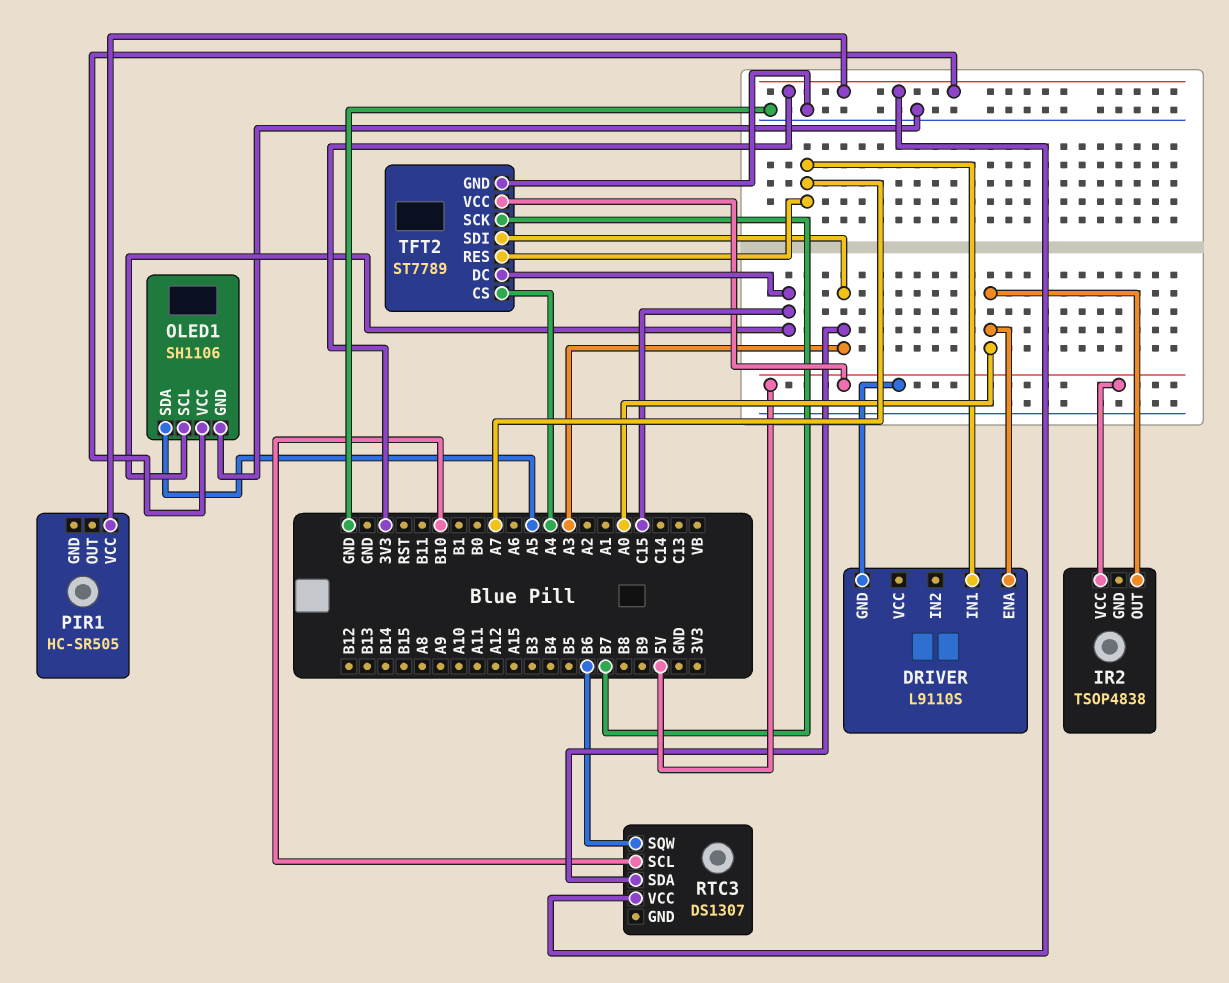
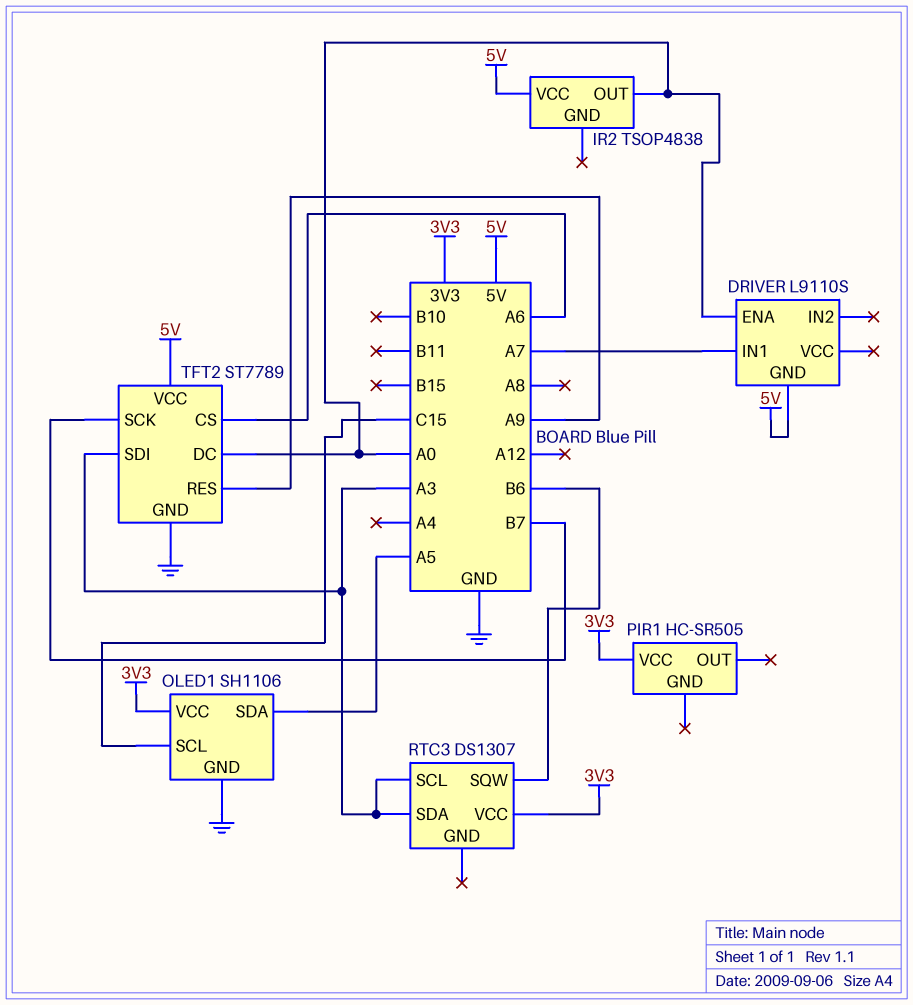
RTC3 pin SCL: B10 -> A3
TFT2 pin CS: A4 -> A6
TFT2 pin DC: C15 -> A0
TFT2 pin RES: A7 -> A9

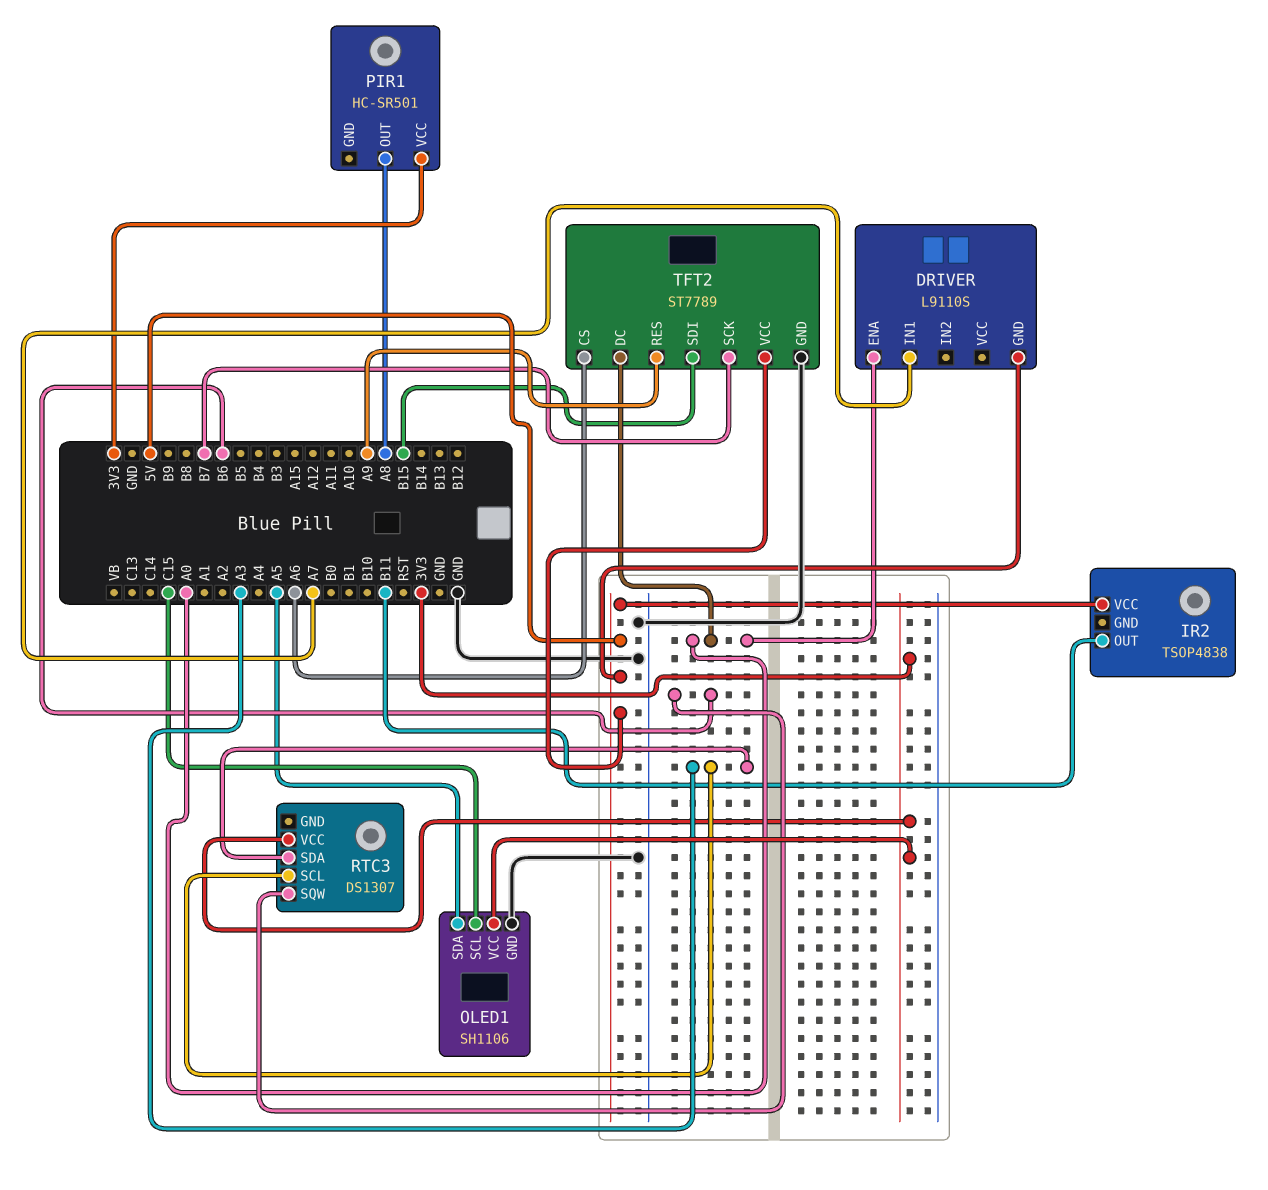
IR2 pin OUT: A0 -> B11
PIR1: HC-SR505 -> HC-SR501
PIR1 pin OUT: none -> A8
TFT2 pin SDI: A3 -> B15

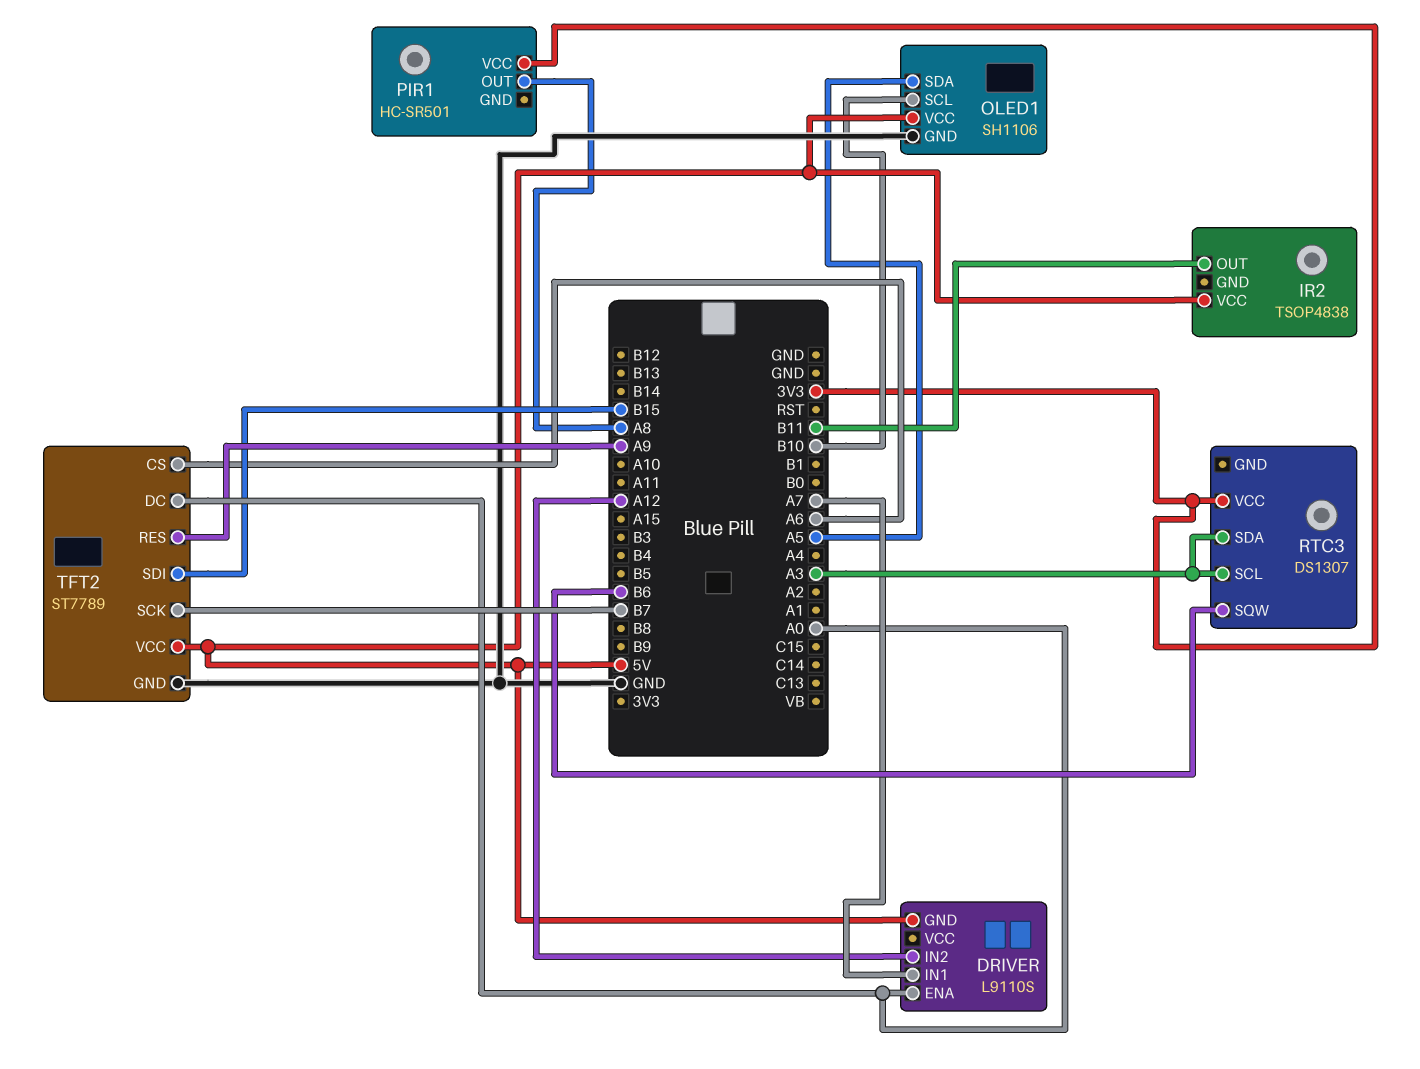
DRIVER pin IN2: none -> A12
OLED1 pin SCL: C15 -> B10
OLED1 pin VCC: 3V3 -> 5V

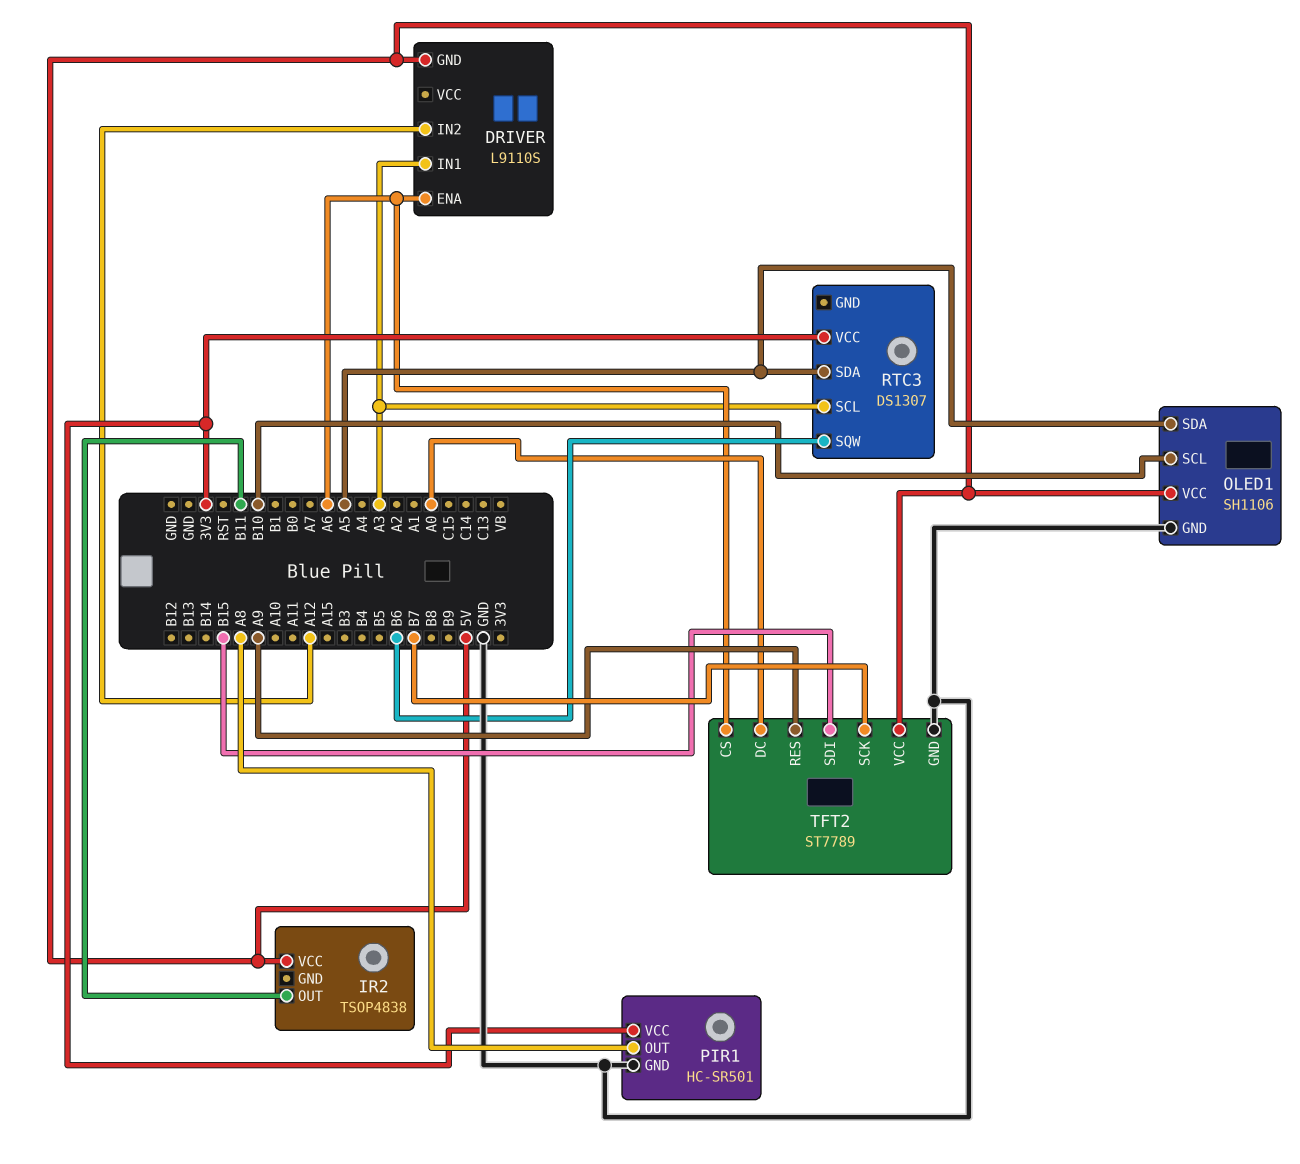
DRIVER pin ENA: A0 -> A6
DRIVER pin IN1: A7 -> A3
PIR1 pin GND: none -> GND
RTC3 pin SDA: A3 -> A5

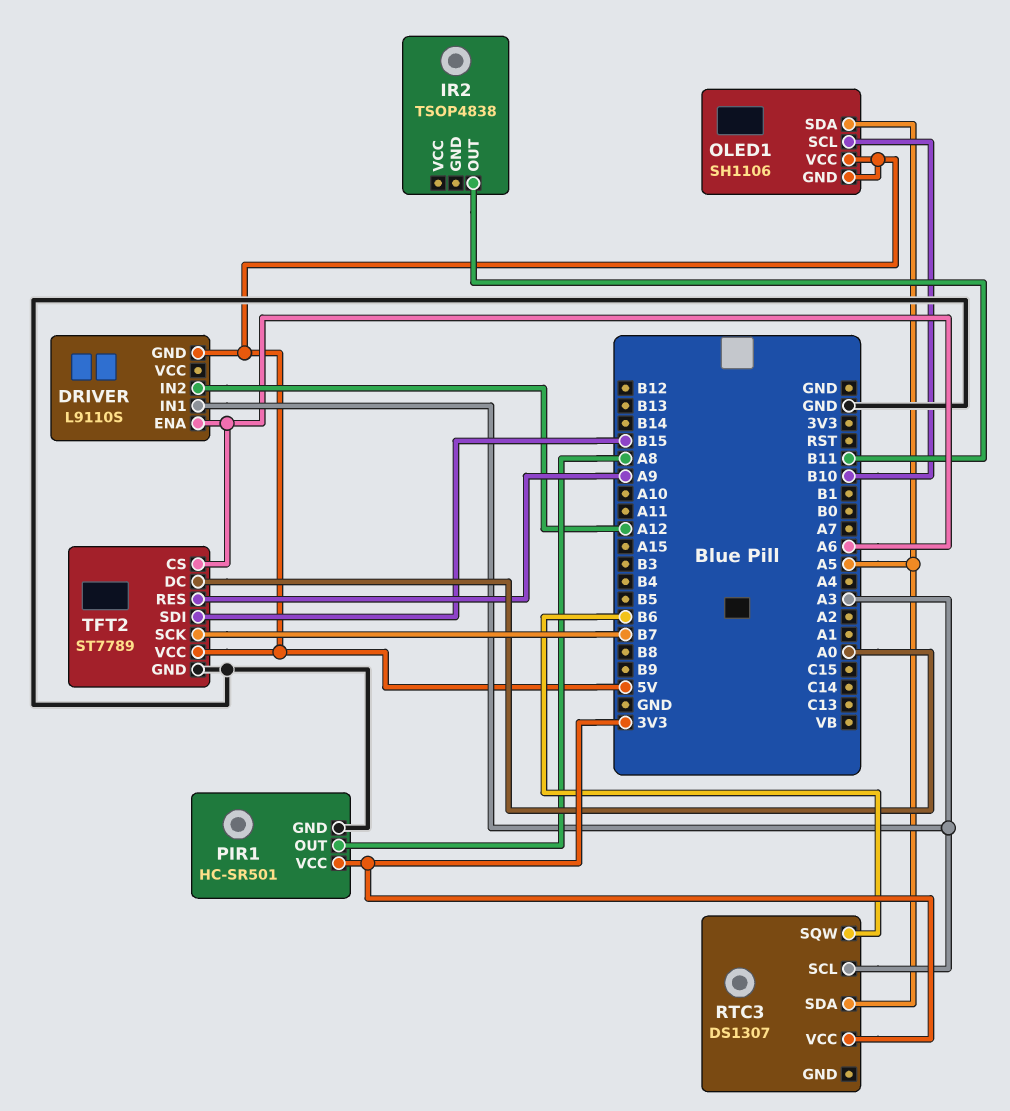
IR2 pin VCC: 5V -> none
OLED1 pin GND: GND -> 5V

